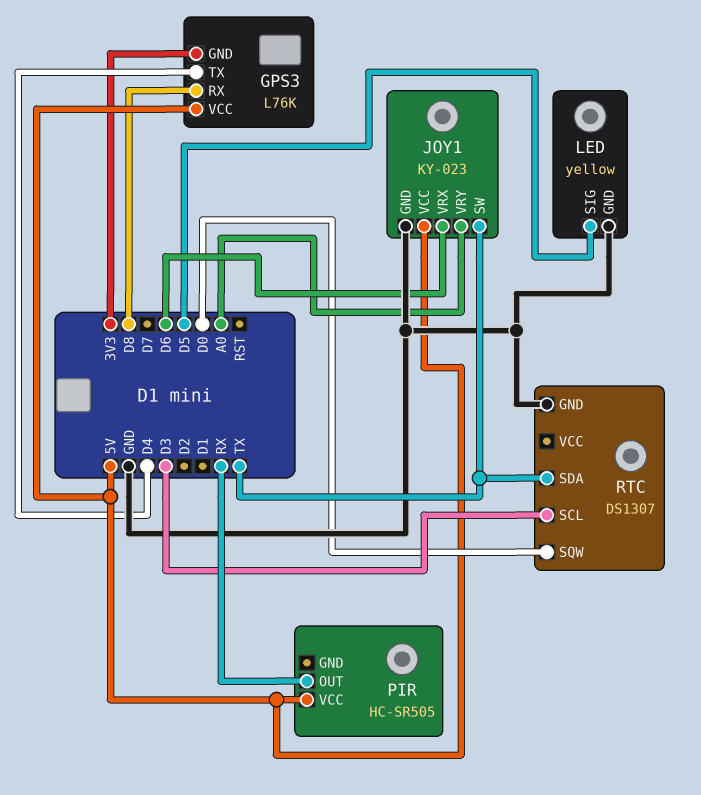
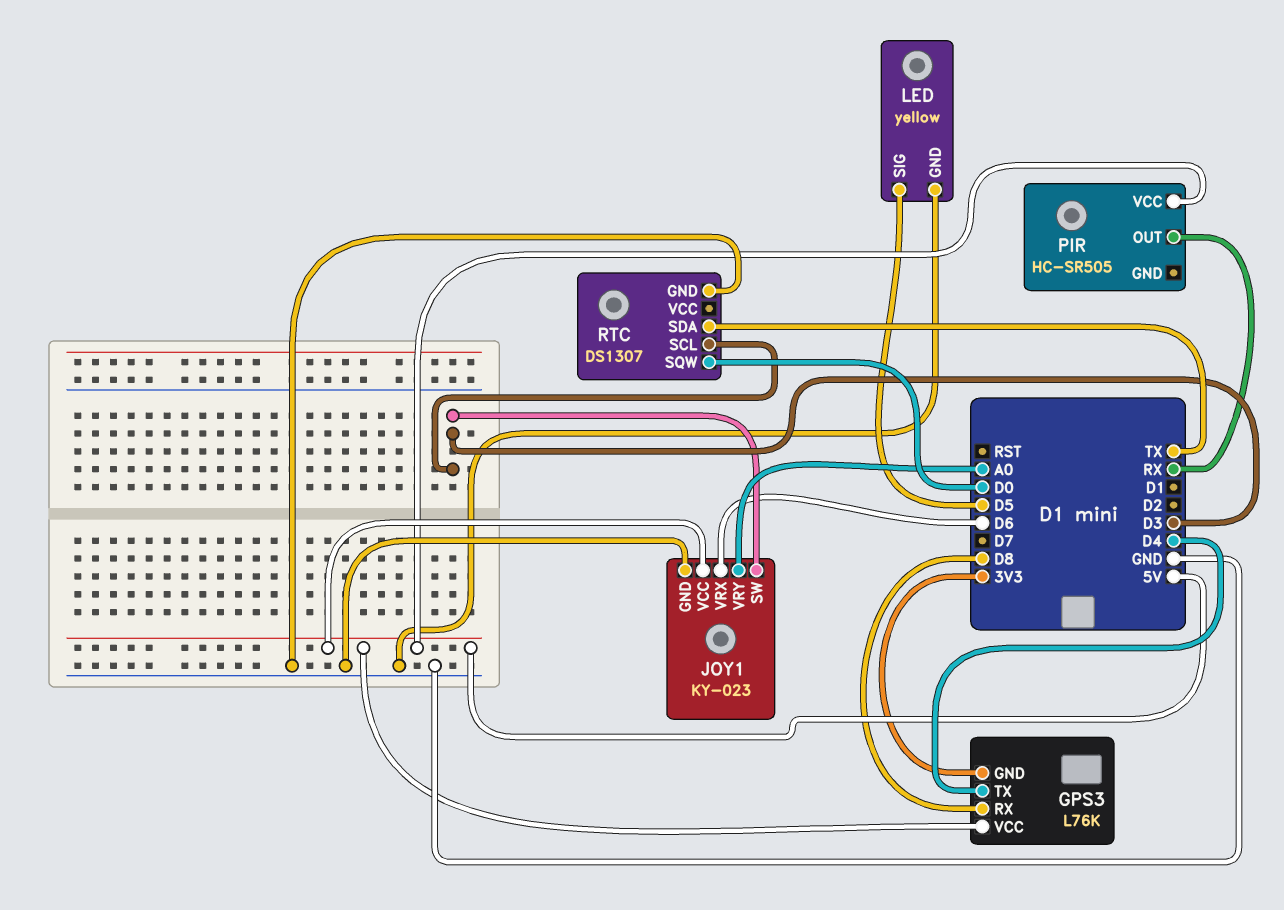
JOY1 pin SW: TX -> D3

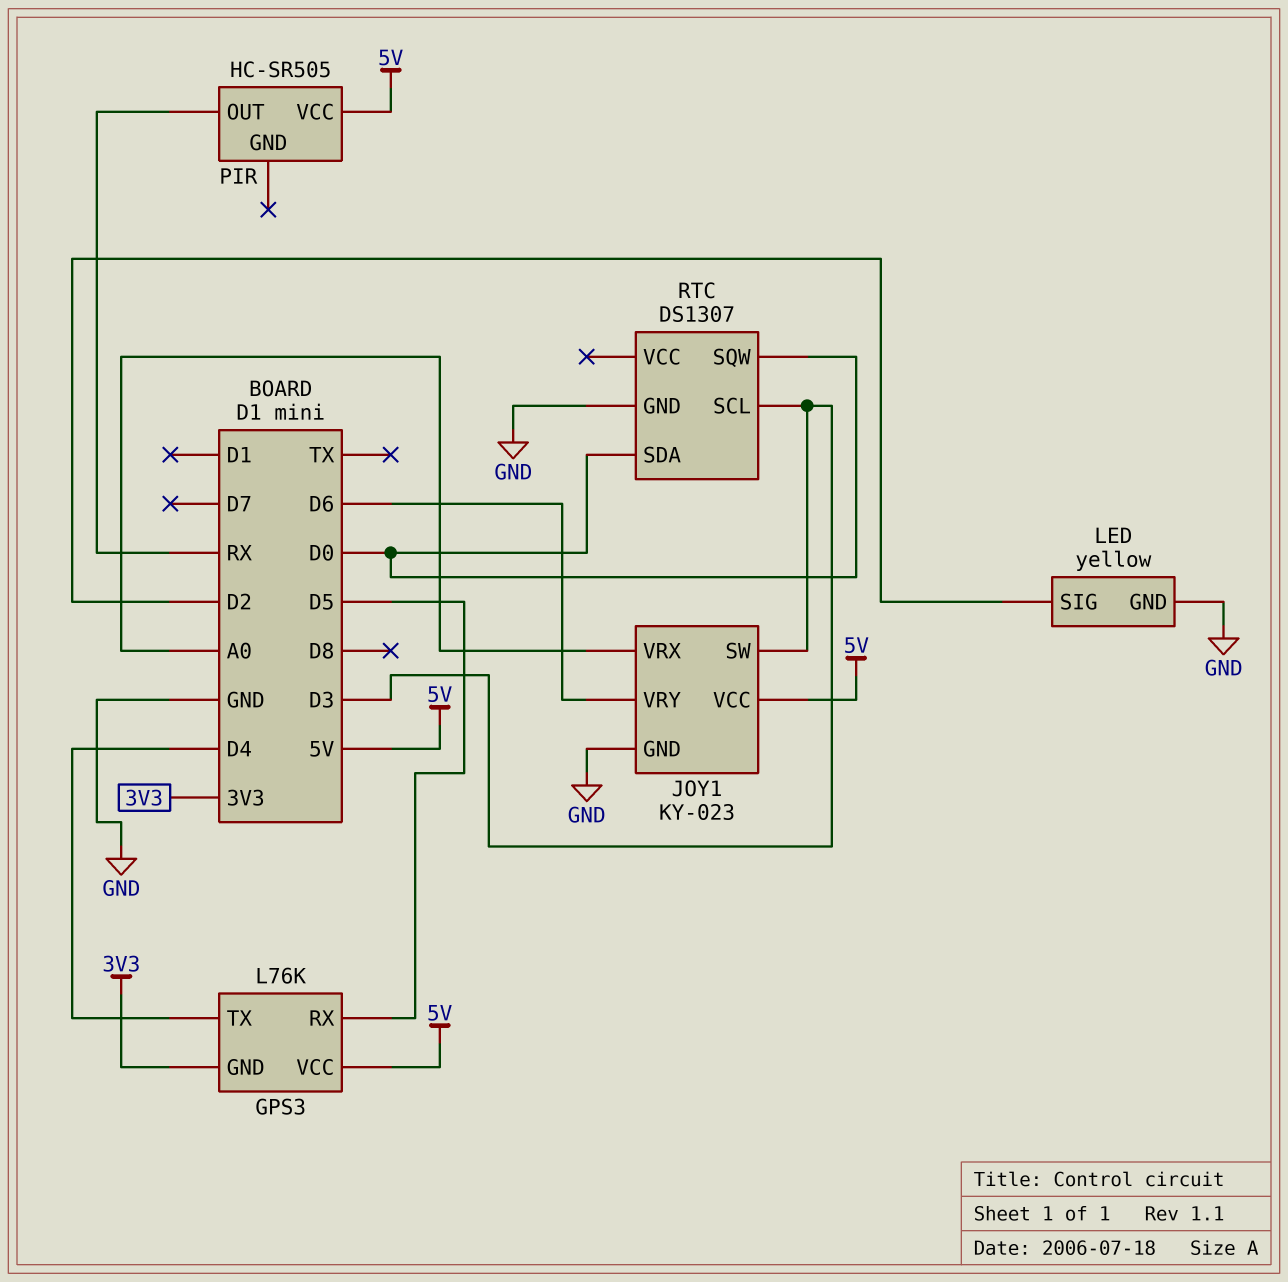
GPS3 pin RX: D8 -> D5
JOY1 pin VRX: D6 -> A0
JOY1 pin VRY: A0 -> D6
LED pin SIG: D5 -> D2
RTC pin SDA: TX -> D0

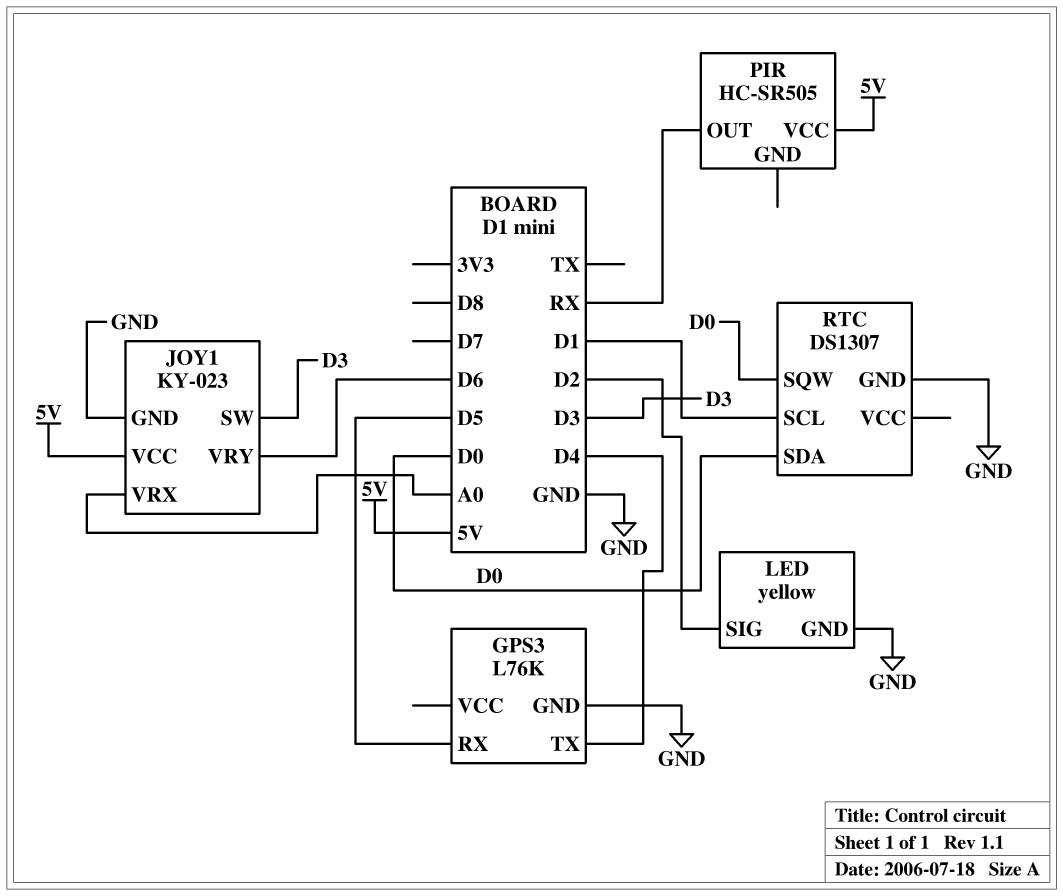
GPS3 pin GND: 3V3 -> GND
GPS3 pin VCC: 5V -> none
RTC pin SCL: D3 -> D1

